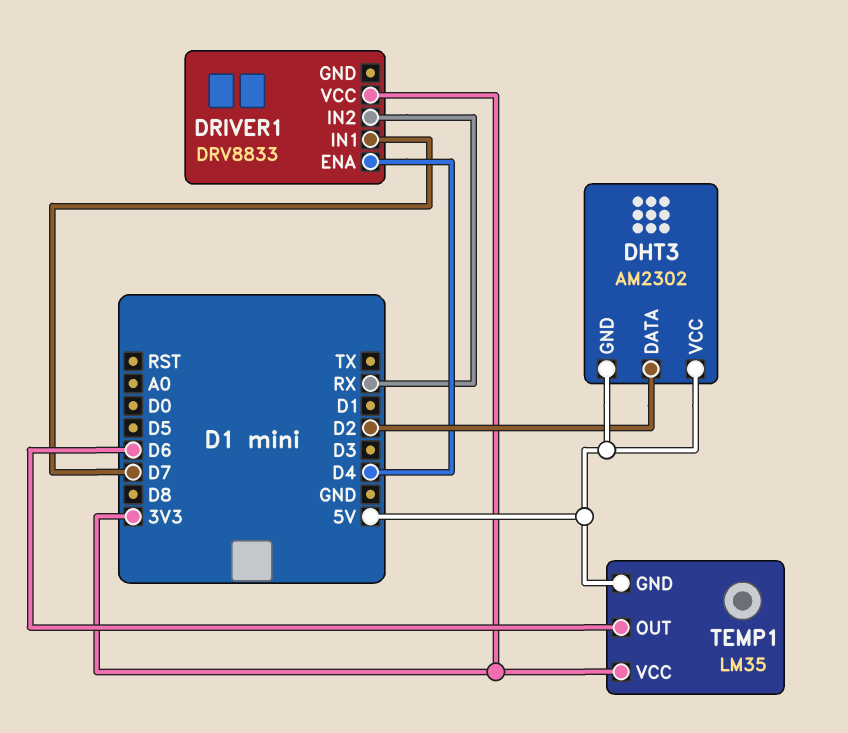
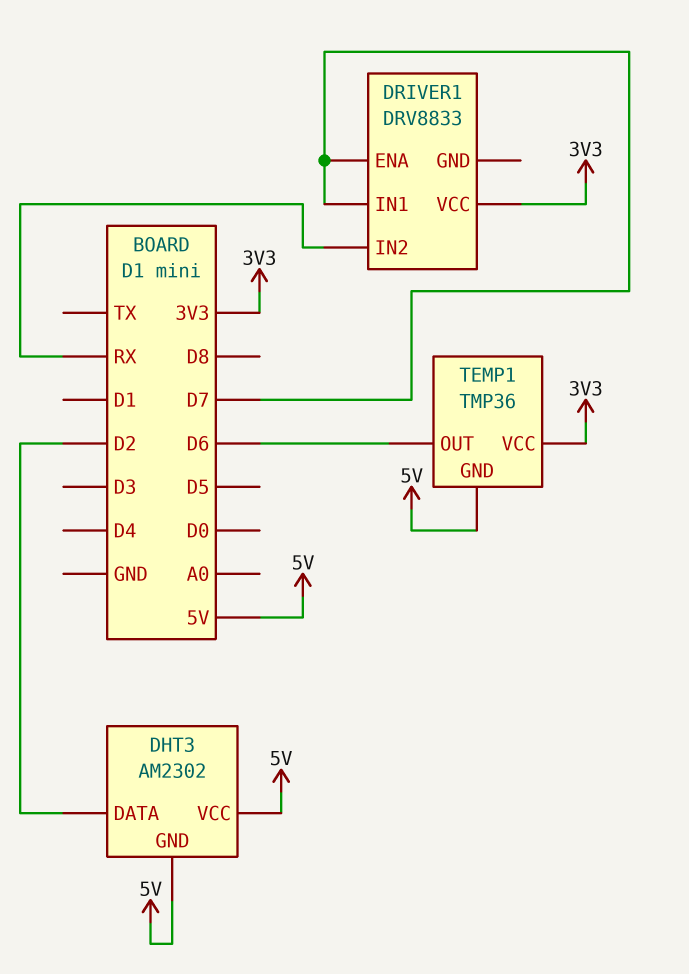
DRIVER1 pin ENA: D4 -> D7
TEMP1: LM35 -> TMP36

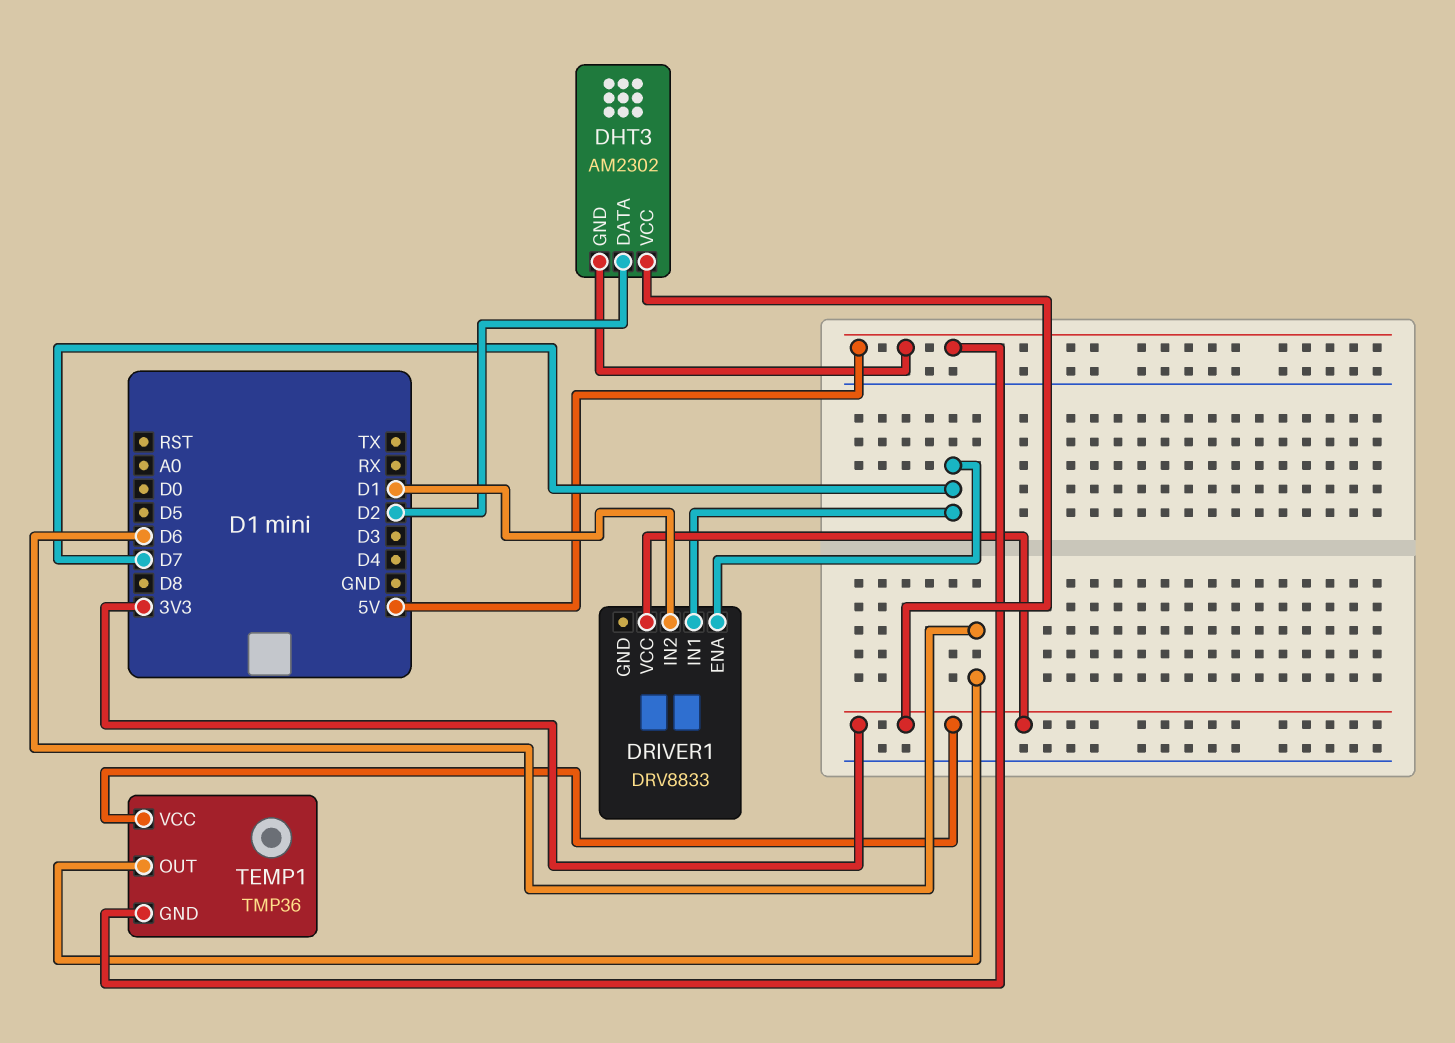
DHT3 pin VCC: 5V -> 3V3
DRIVER1 pin IN2: RX -> D1

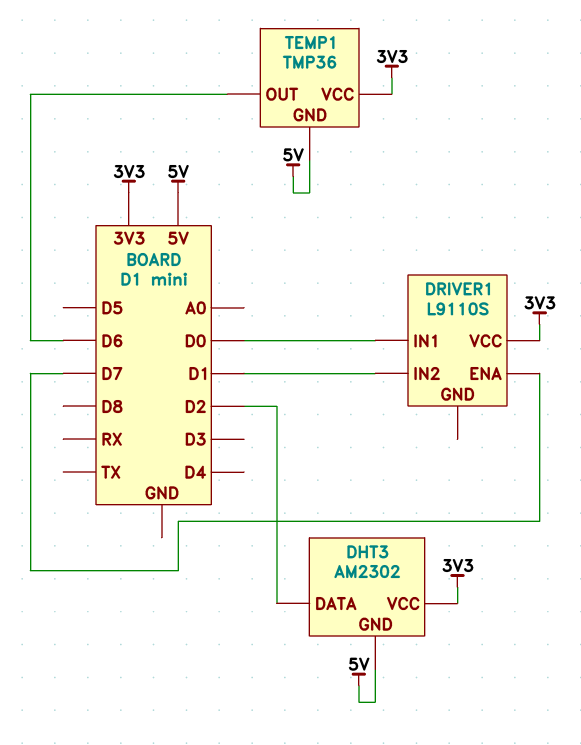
DRIVER1: DRV8833 -> L9110S
DRIVER1 pin IN1: D7 -> D0

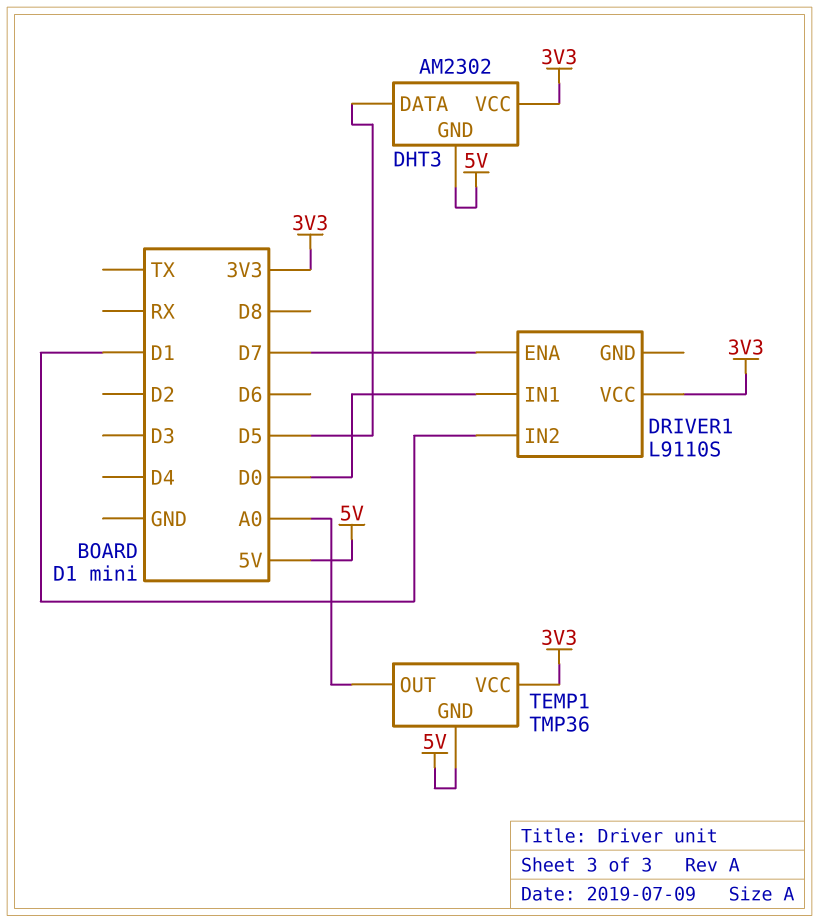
DHT3 pin DATA: D2 -> D5
TEMP1 pin OUT: D6 -> A0

